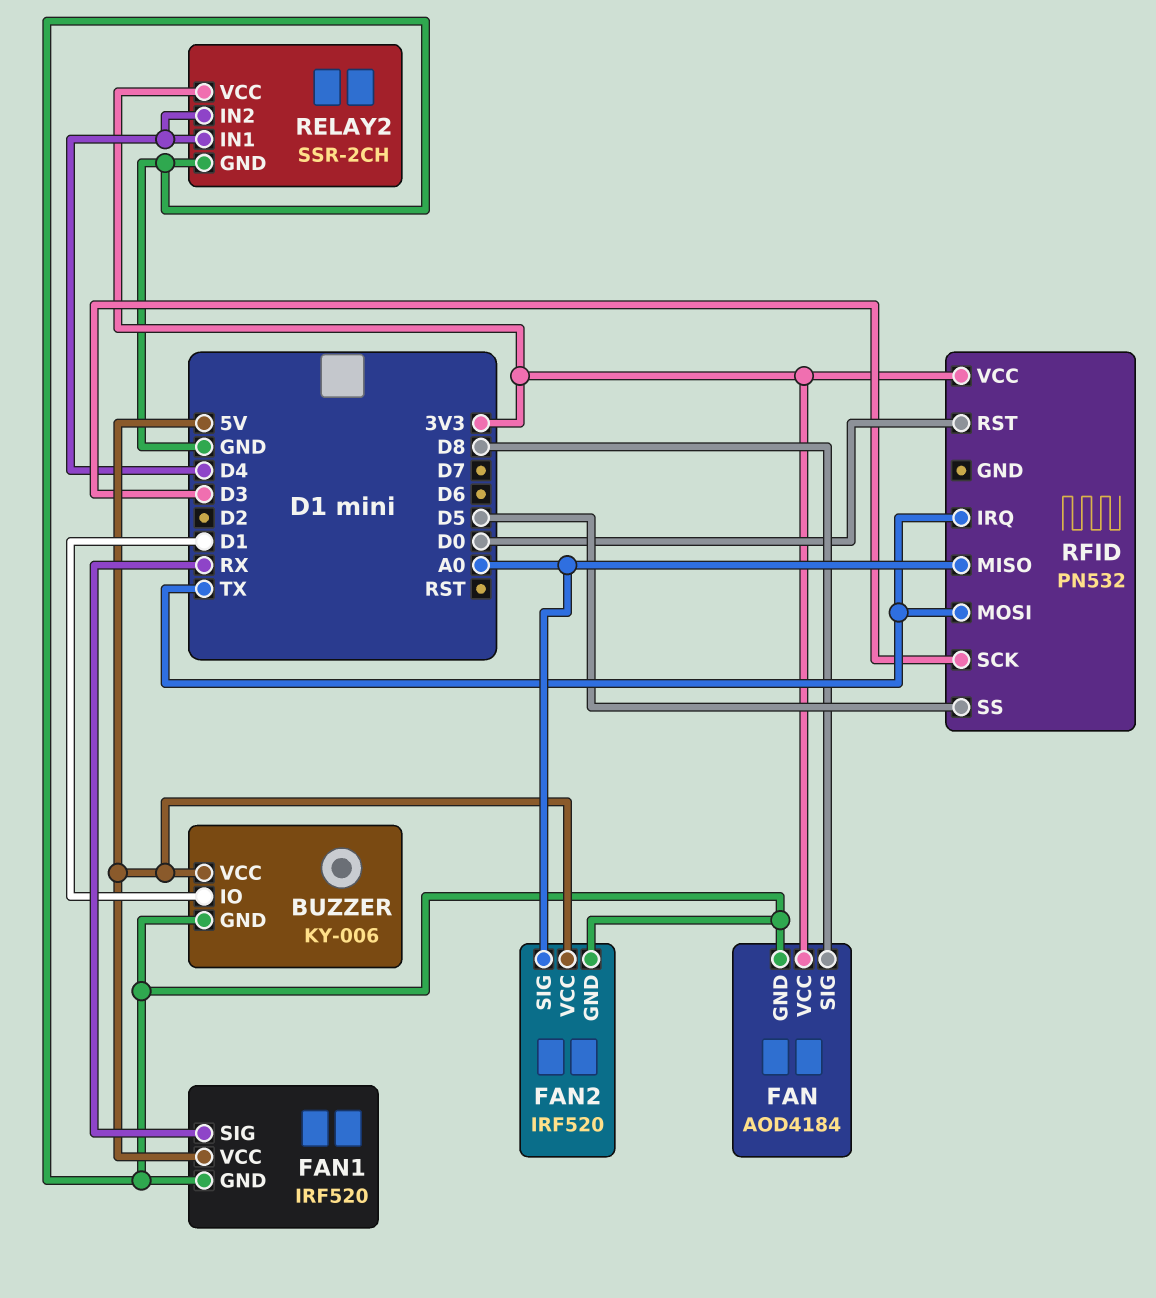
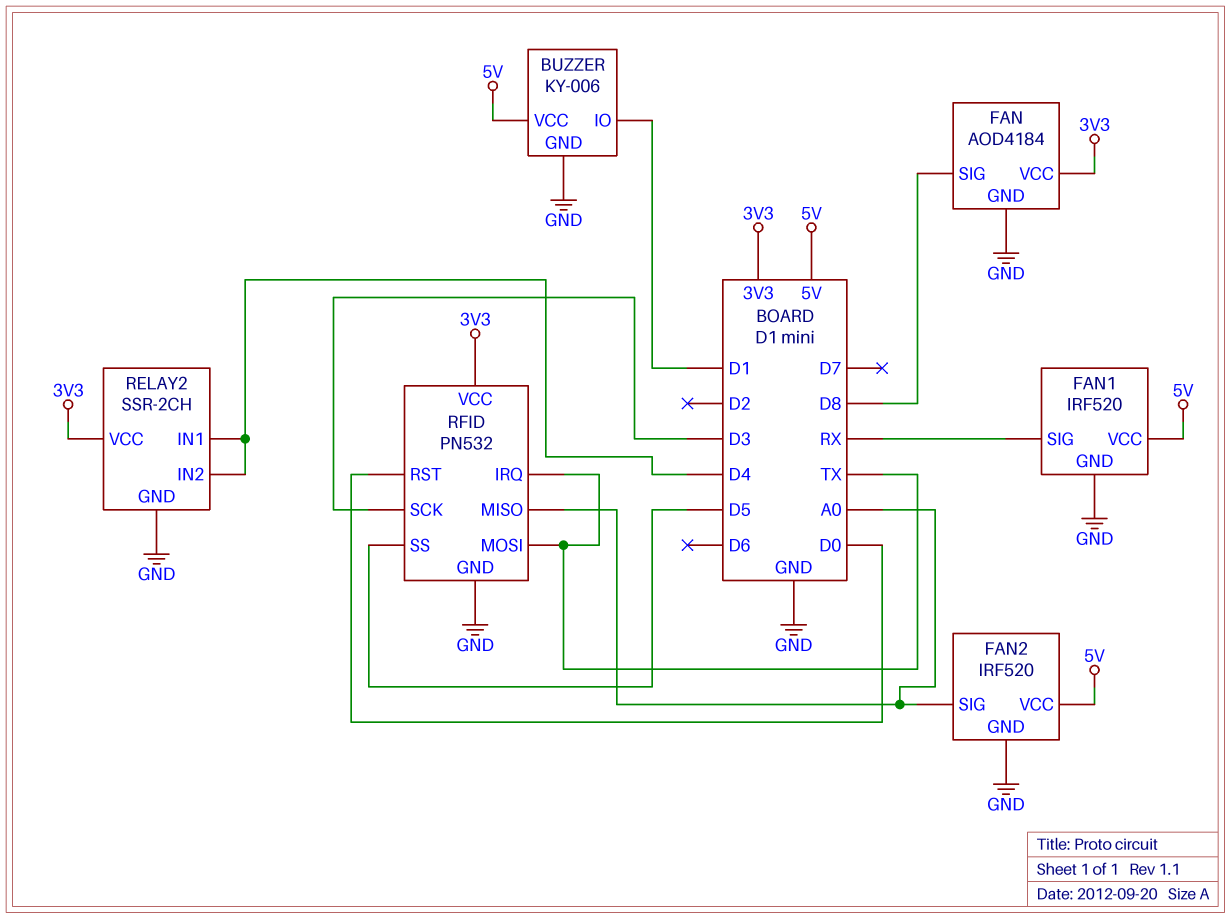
RFID pin GND: none -> GND

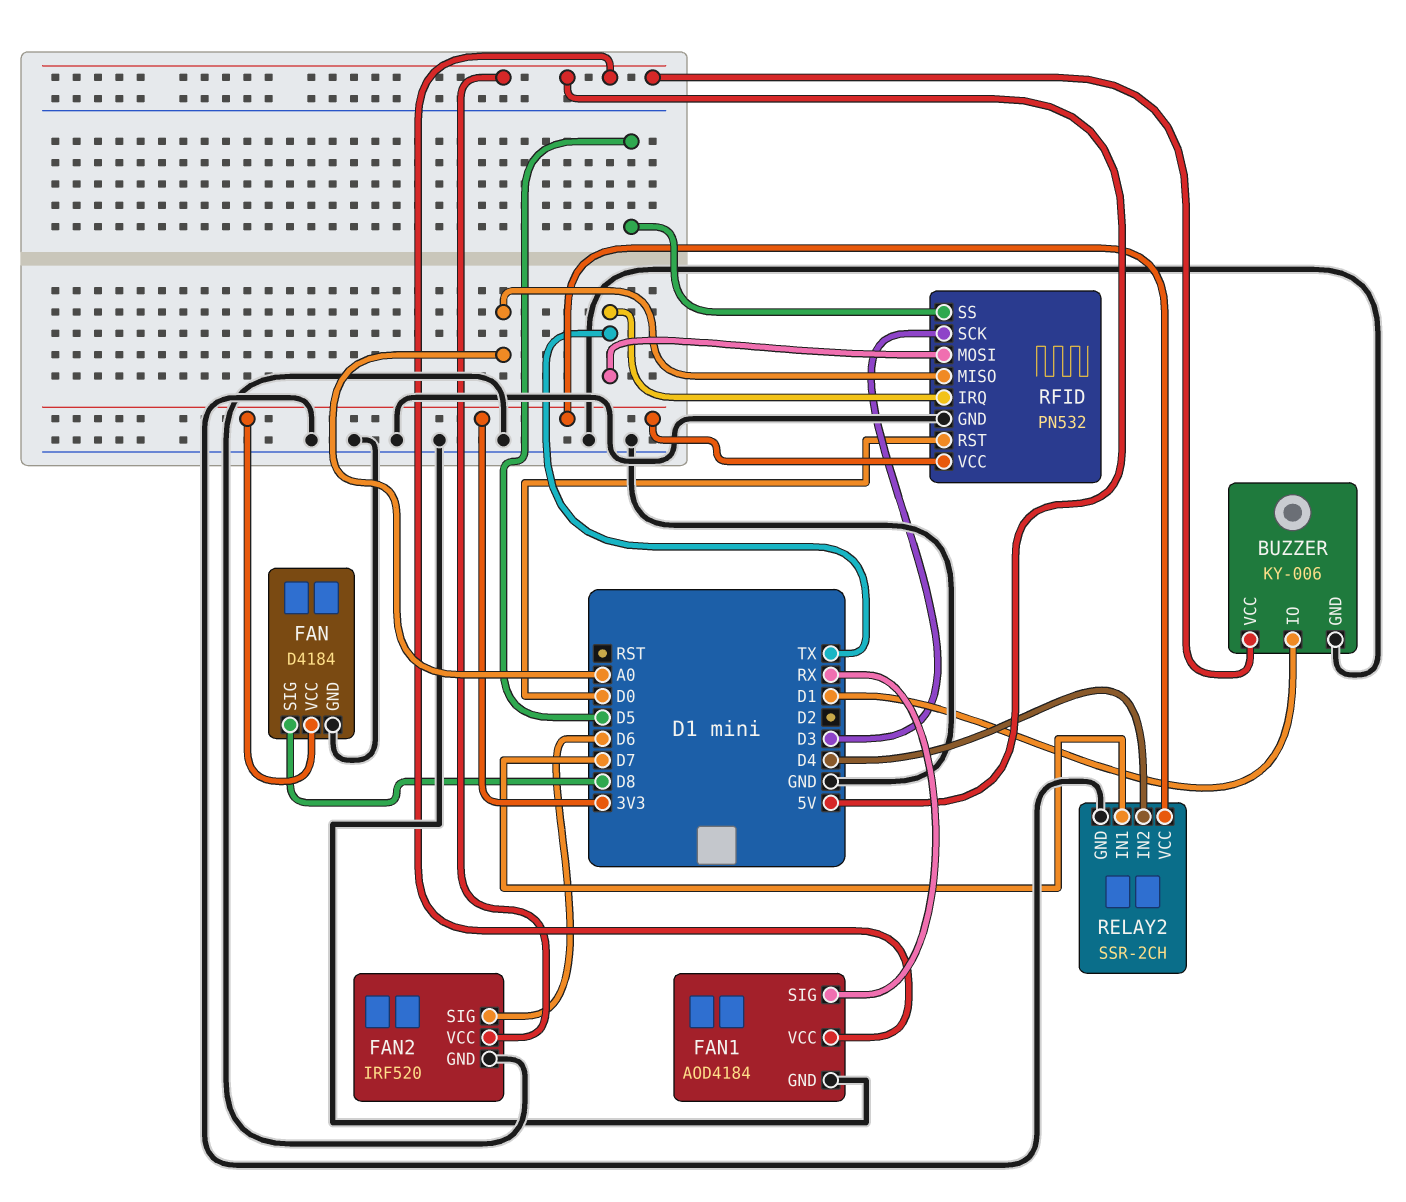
FAN: AOD4184 -> D4184
FAN1: IRF520 -> AOD4184
FAN2 pin SIG: A0 -> D6
RELAY2 pin IN1: D4 -> D7

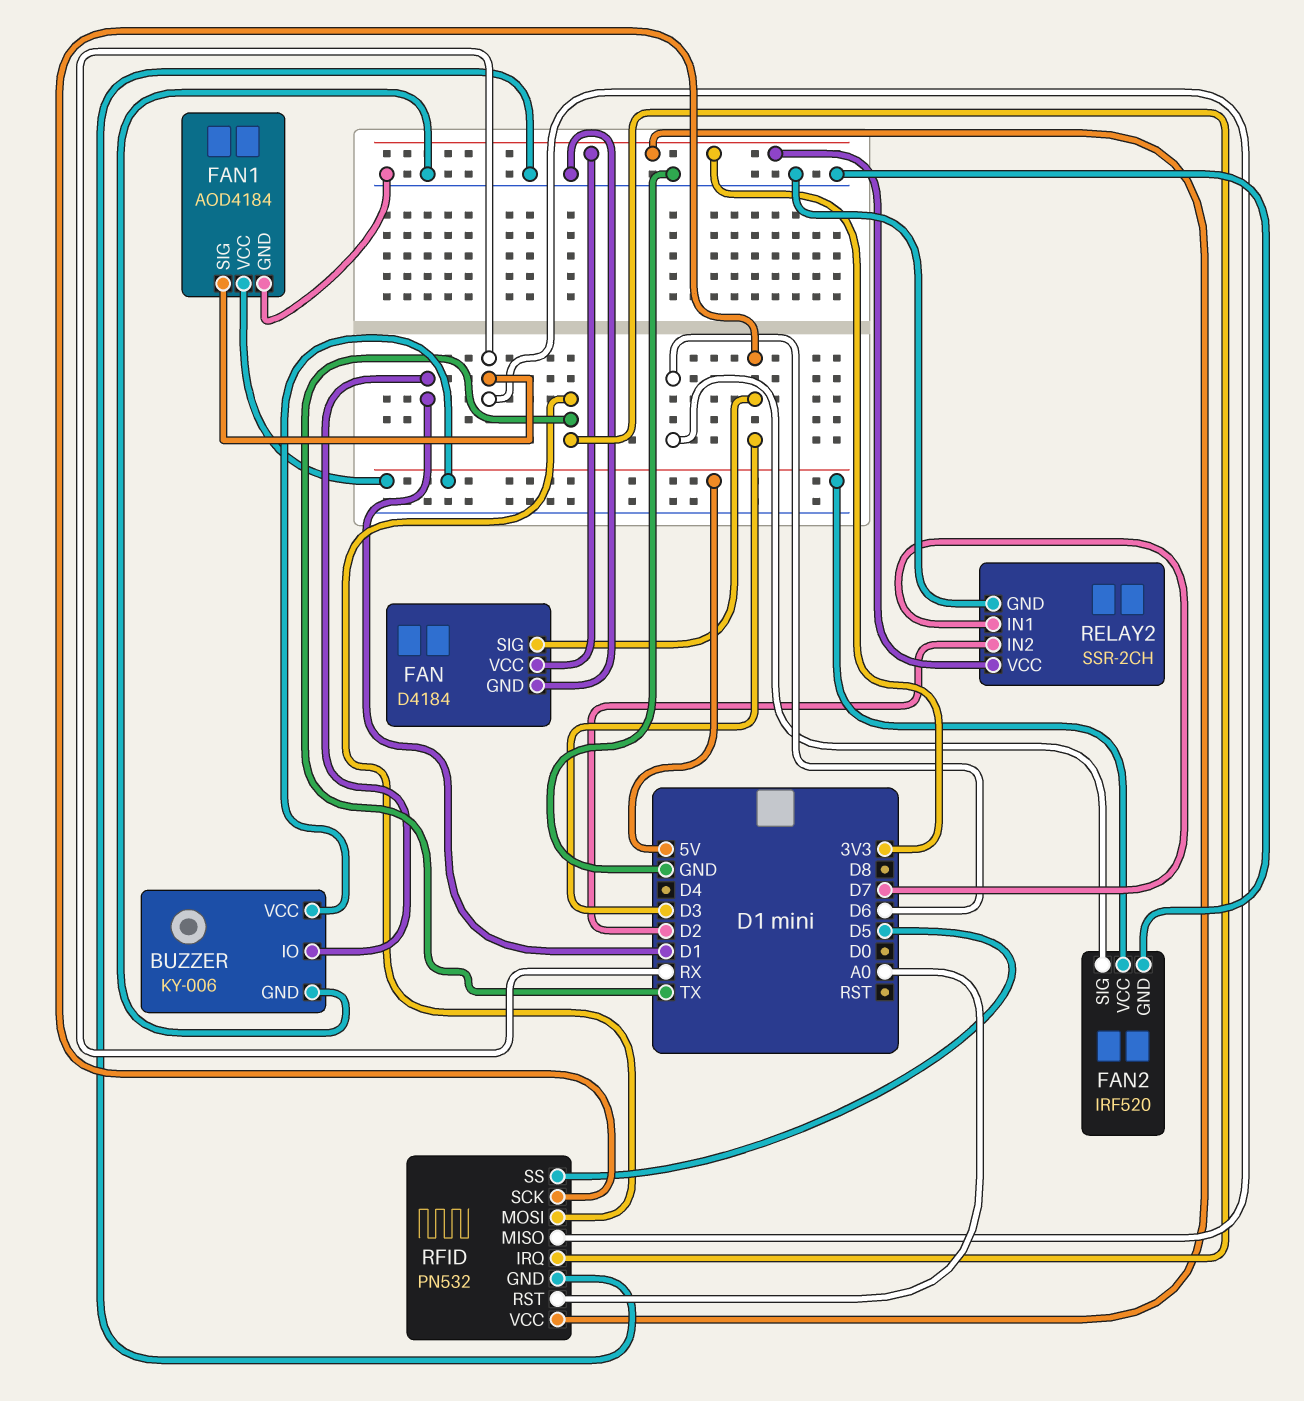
FAN pin SIG: D8 -> D3
RELAY2 pin IN2: D4 -> D2
RFID pin MISO: A0 -> RX
RFID pin RST: D0 -> A0

